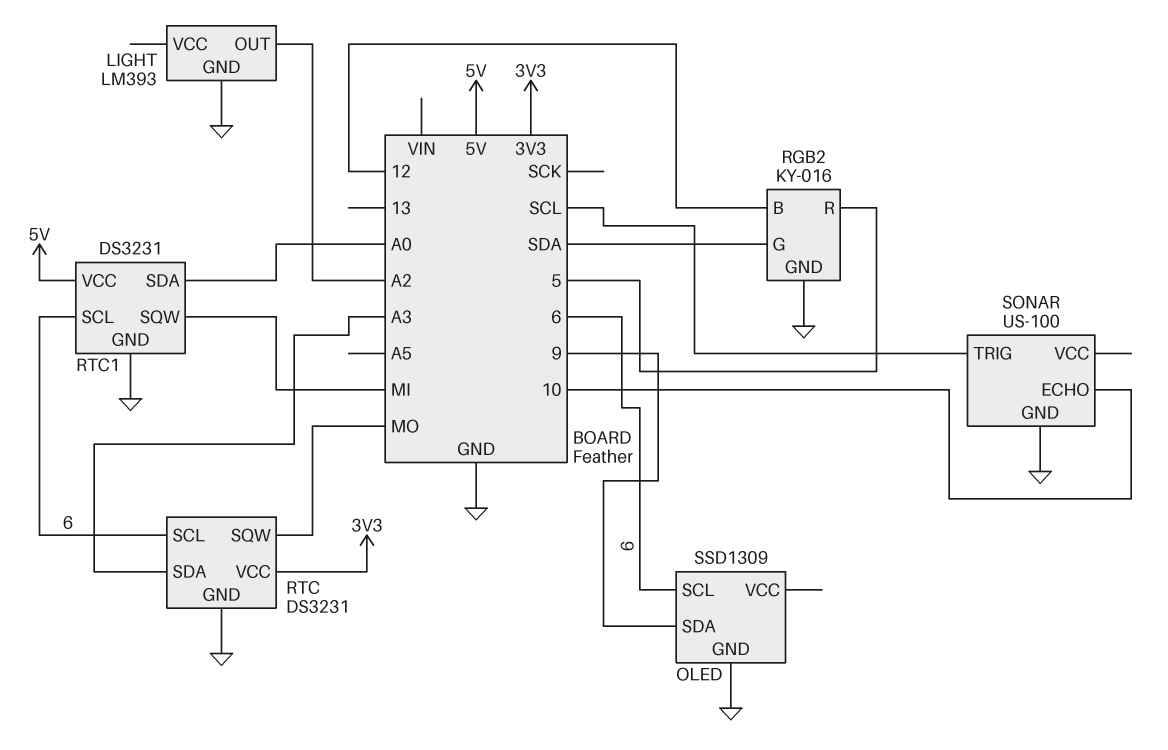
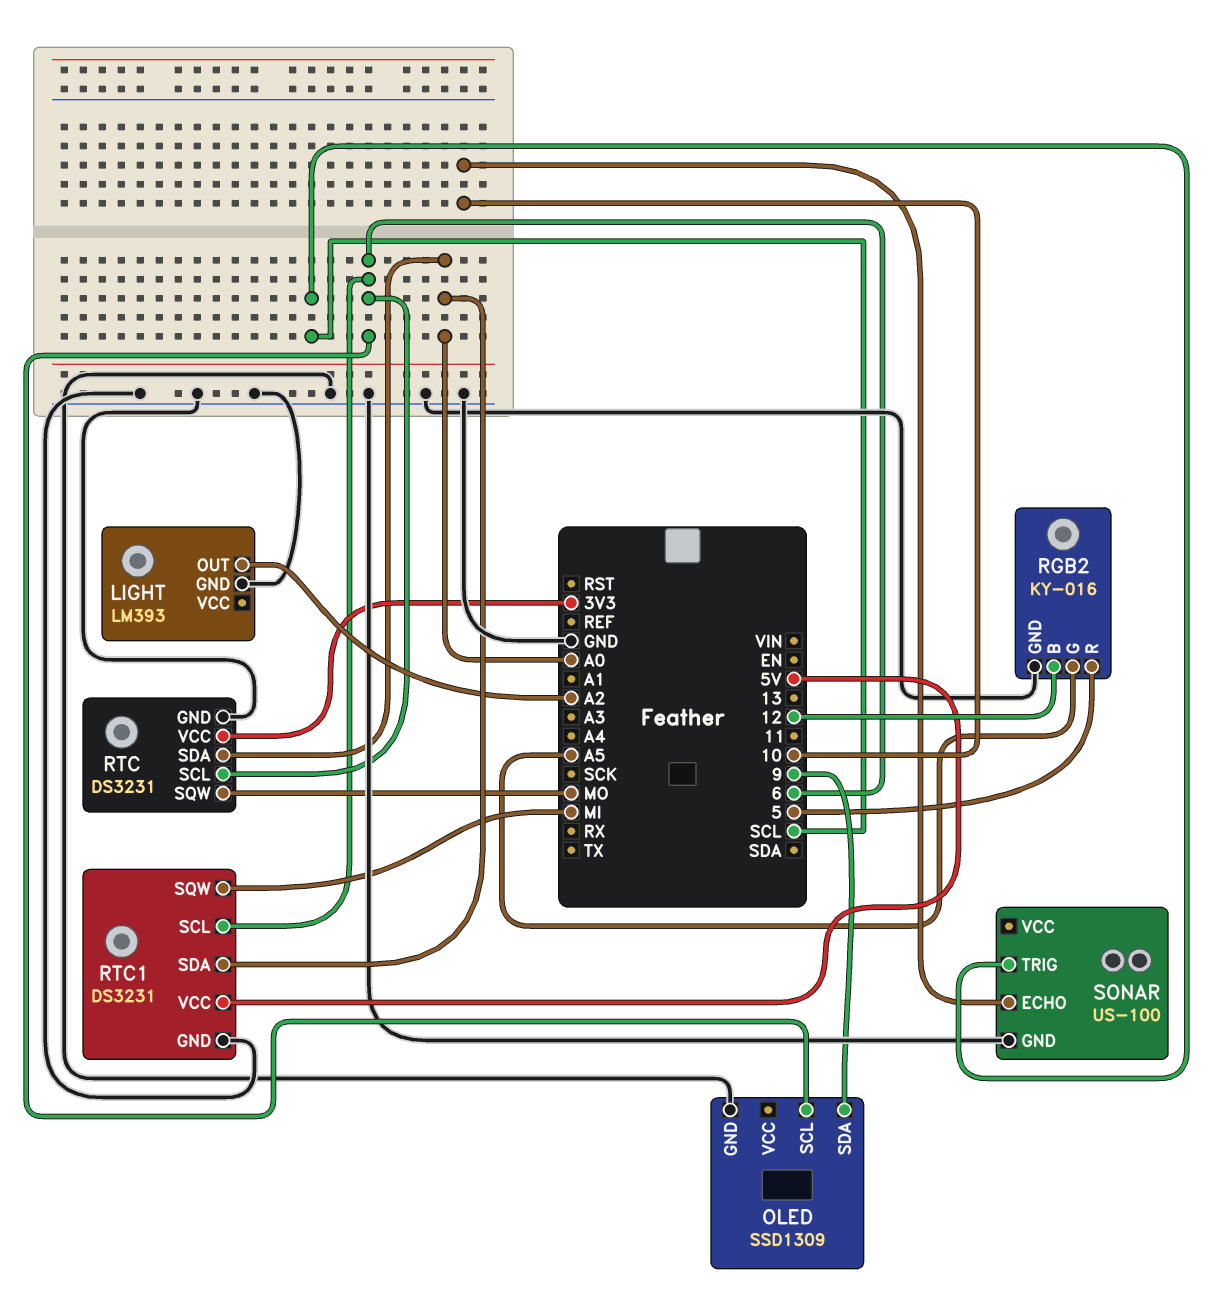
RGB2 pin G: SDA -> A5
RTC pin SDA: A3 -> A0

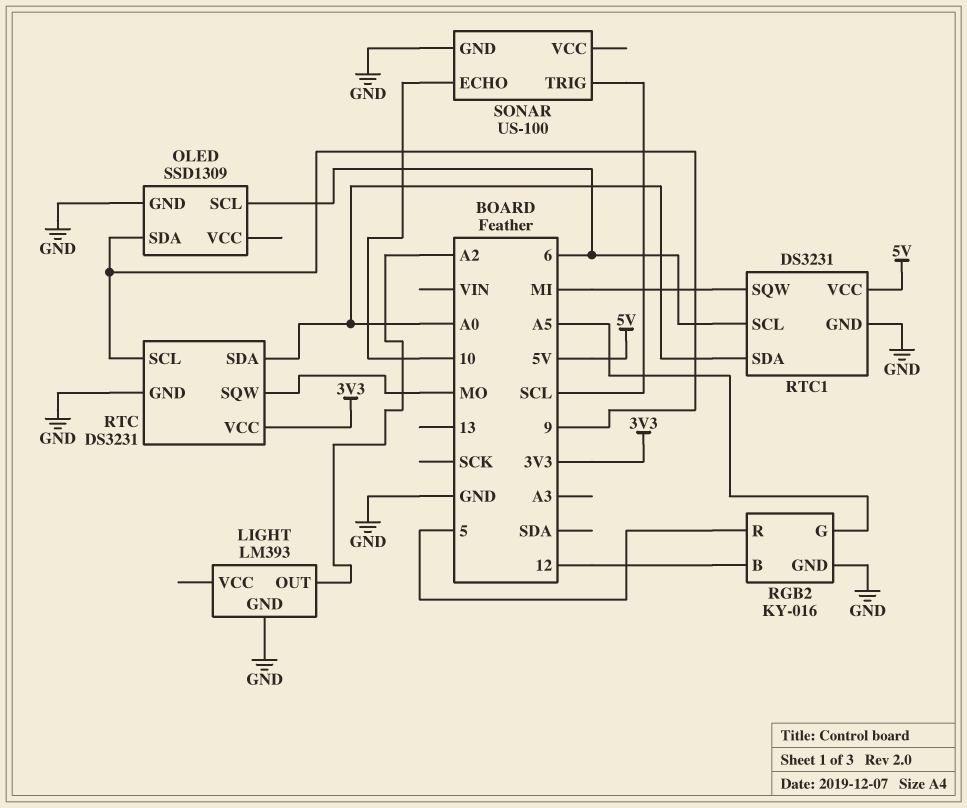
RTC pin SCL: 6 -> 9

